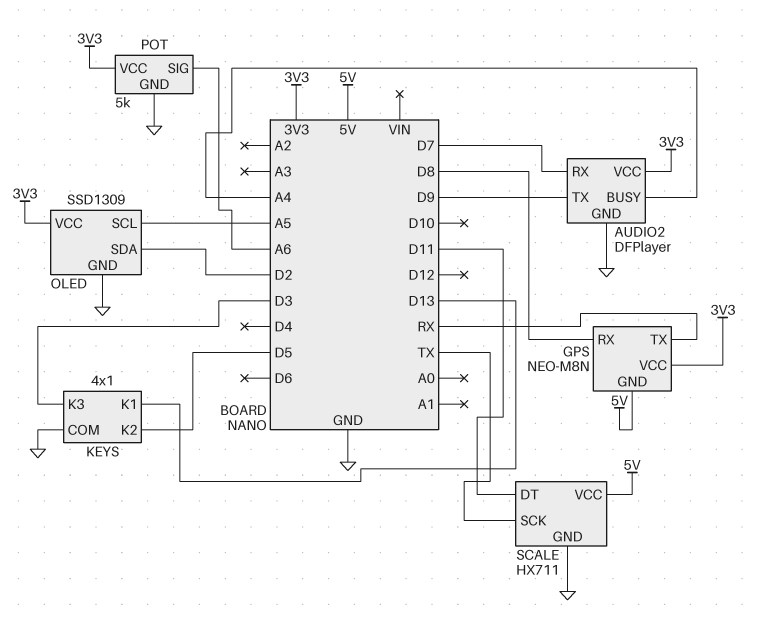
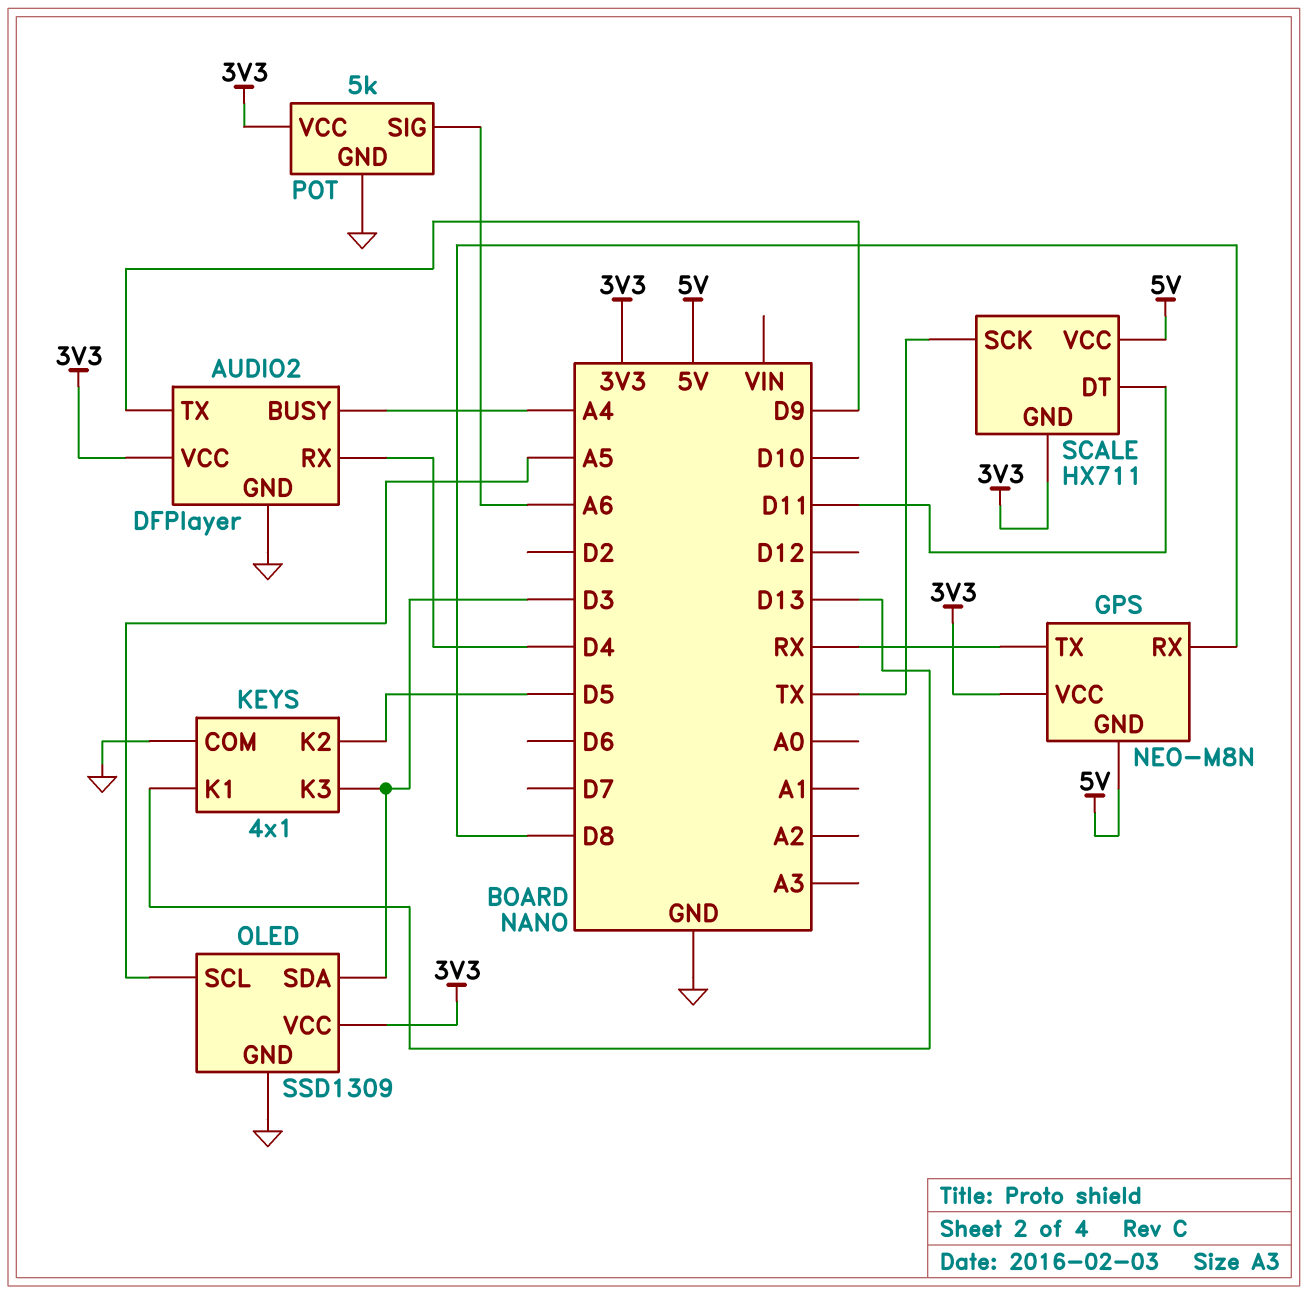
AUDIO2 pin RX: D7 -> D4
OLED pin SDA: D2 -> D3
SCALE pin GND: GND -> 3V3

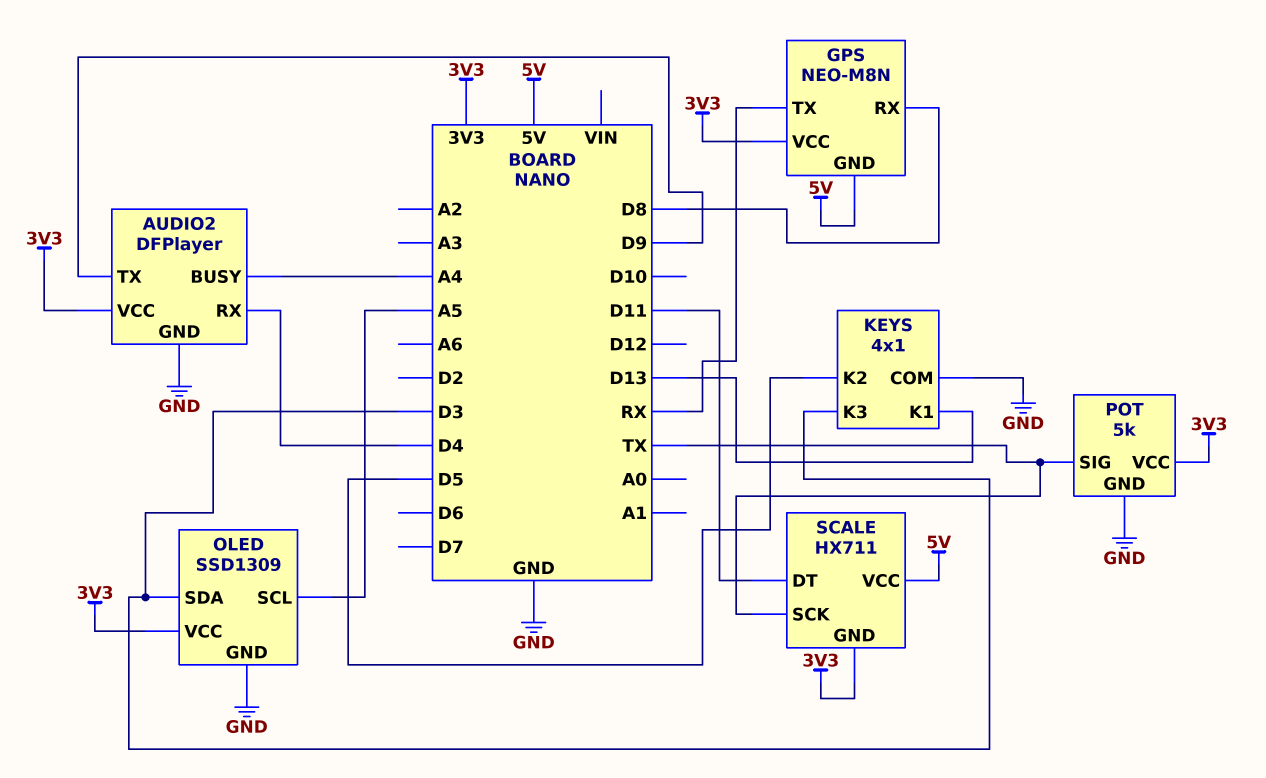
POT pin SIG: A6 -> TX

